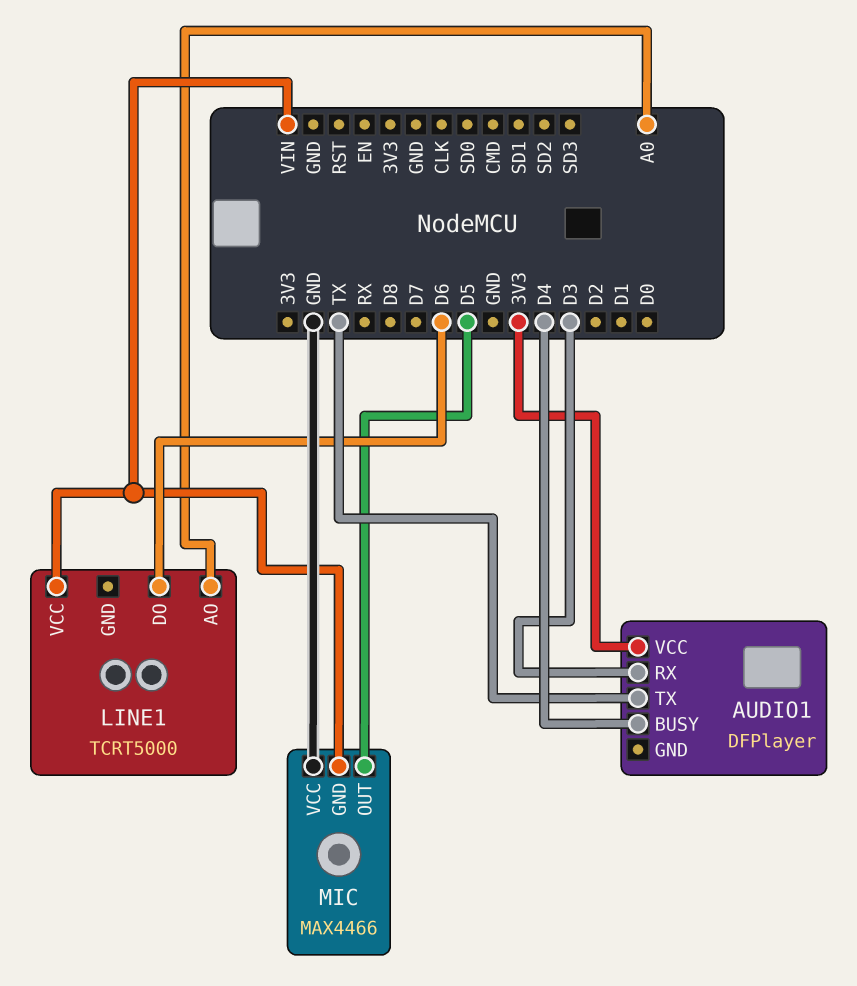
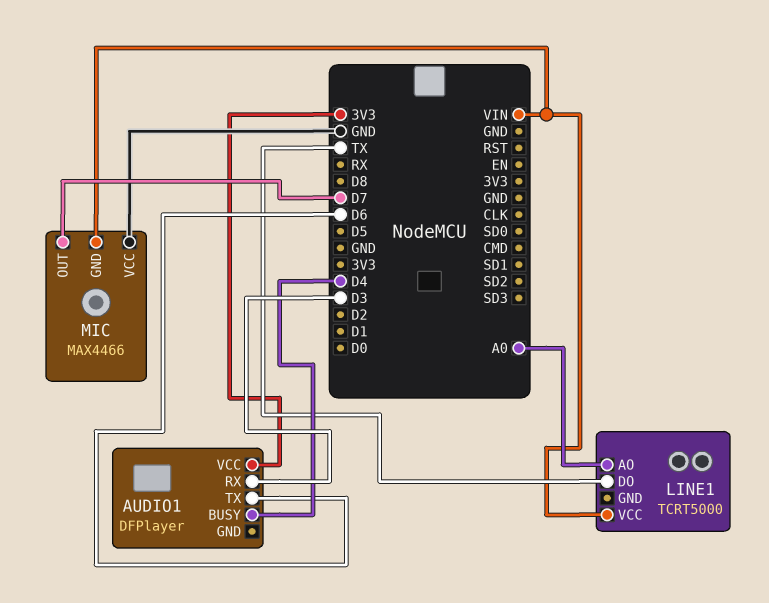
AUDIO1 pin TX: TX -> D6
LINE1 pin DO: D6 -> TX
MIC pin OUT: D5 -> D7

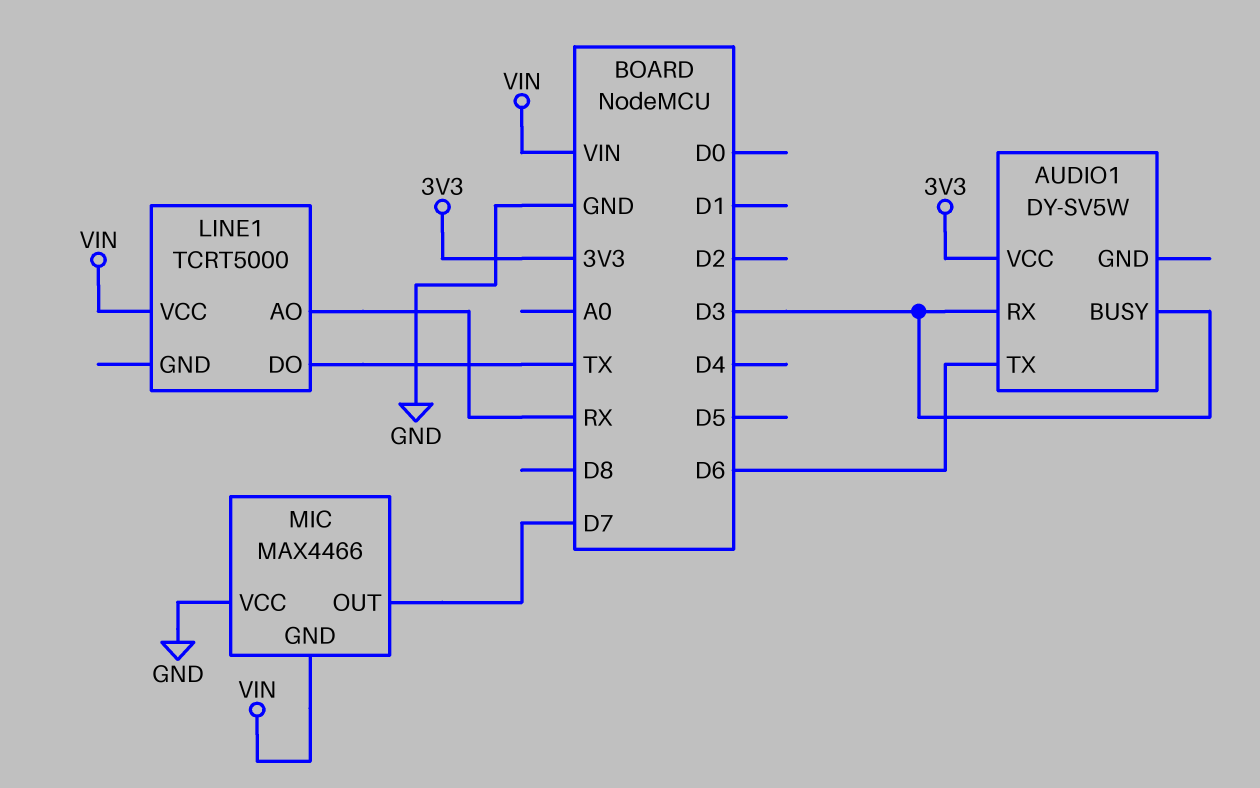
AUDIO1: DFPlayer -> DY-SV5W
AUDIO1 pin BUSY: D4 -> D3
LINE1 pin AO: A0 -> RX

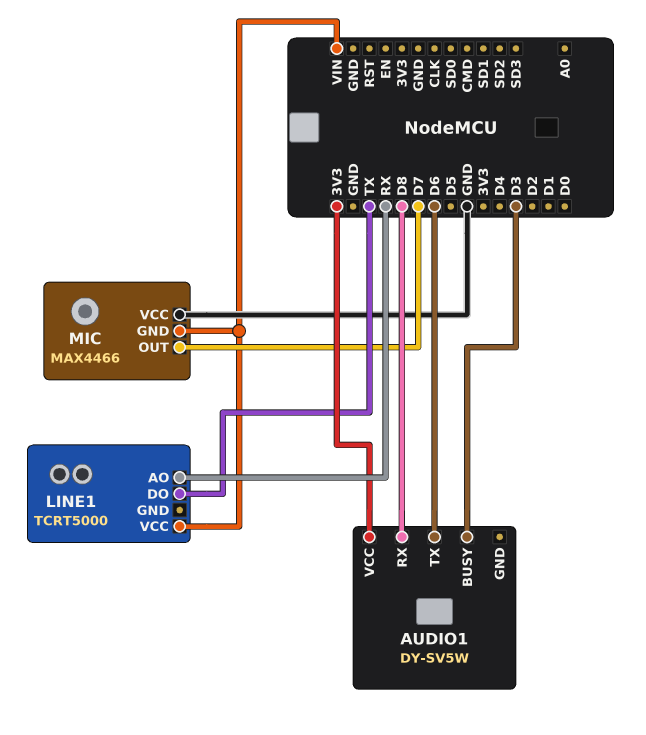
AUDIO1 pin RX: D3 -> D8

